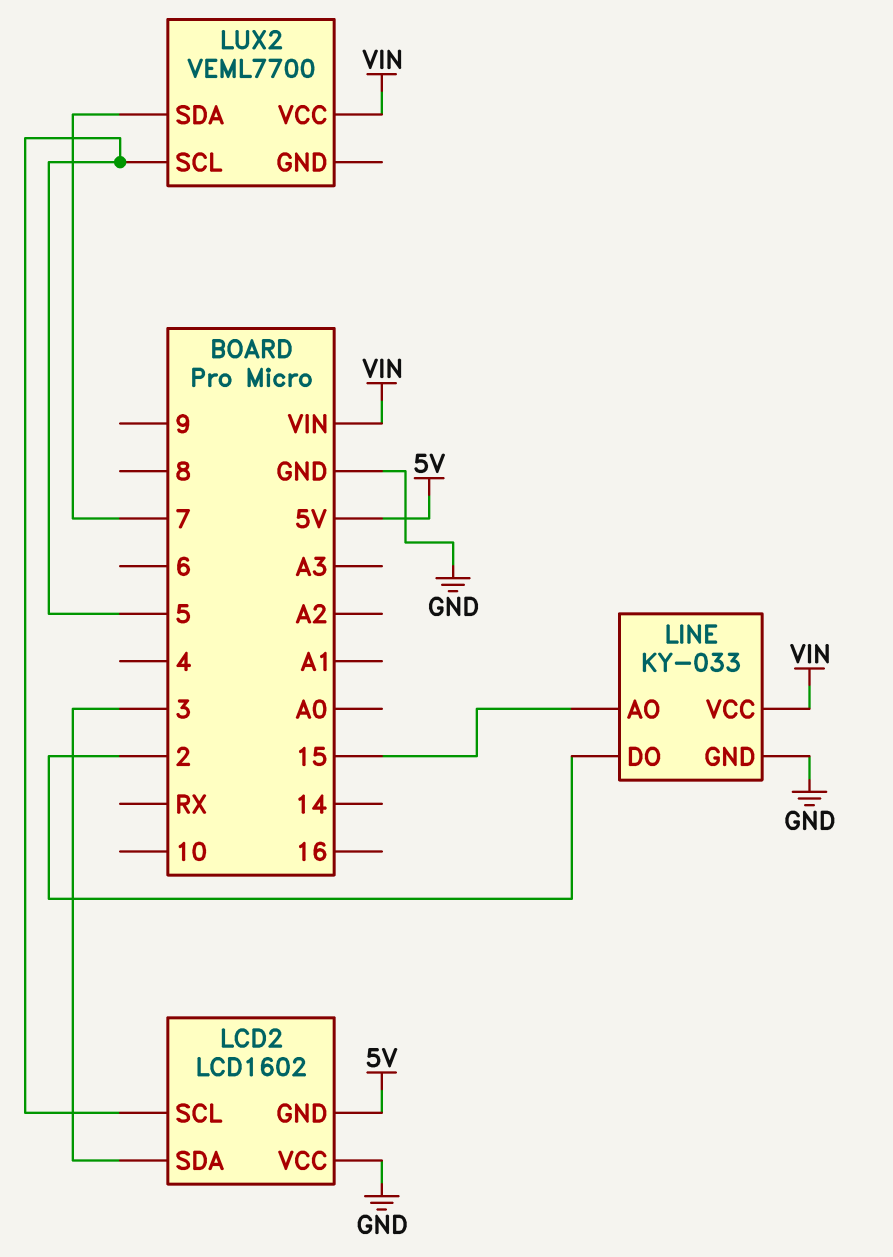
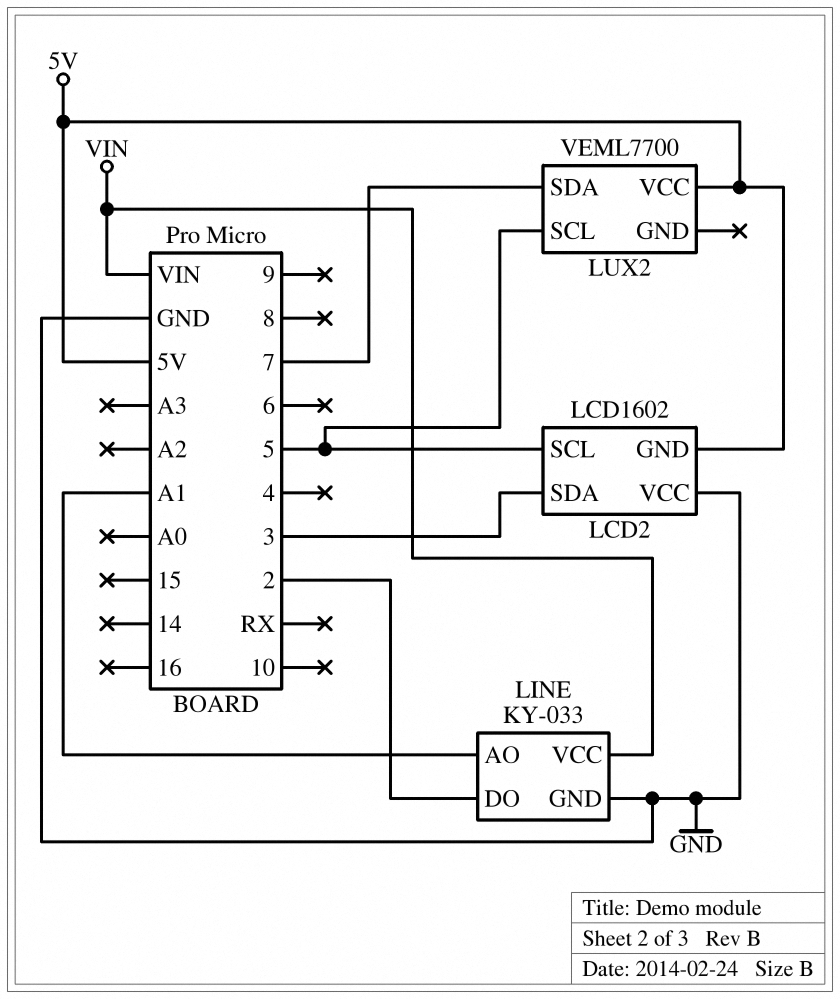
LINE pin AO: 15 -> A1
LUX2 pin VCC: VIN -> 5V

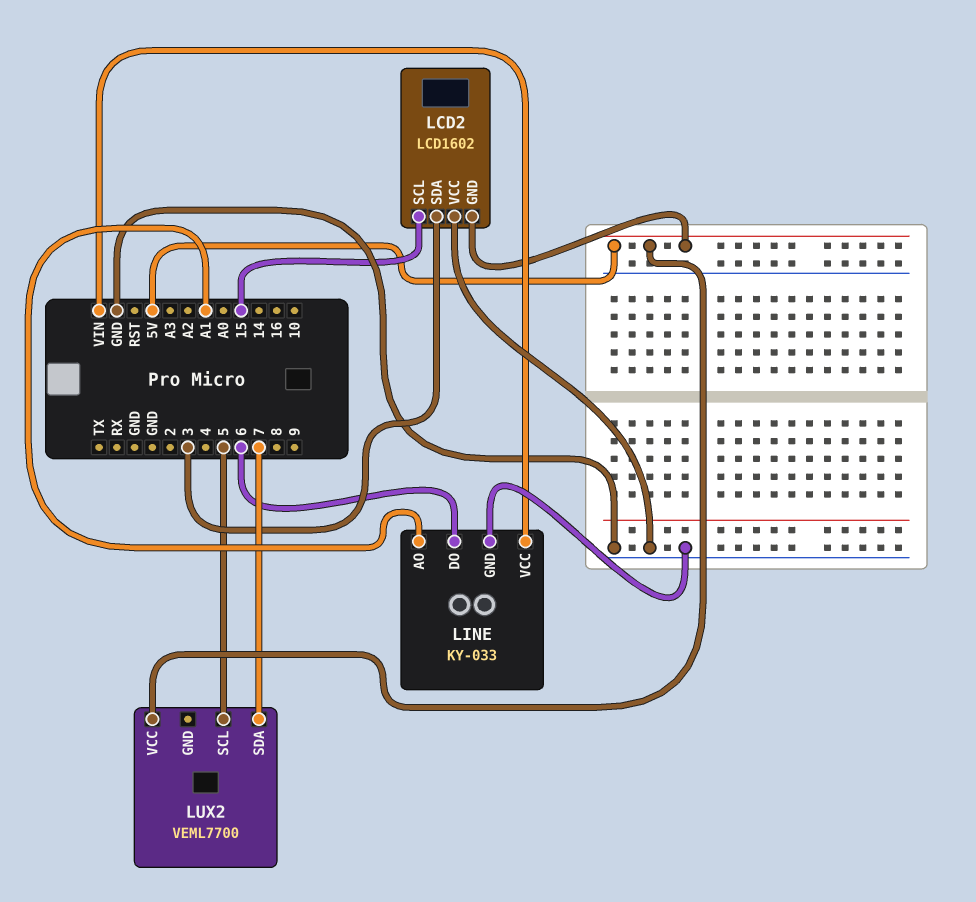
LCD2 pin SCL: 5 -> 15
LINE pin DO: 2 -> 6

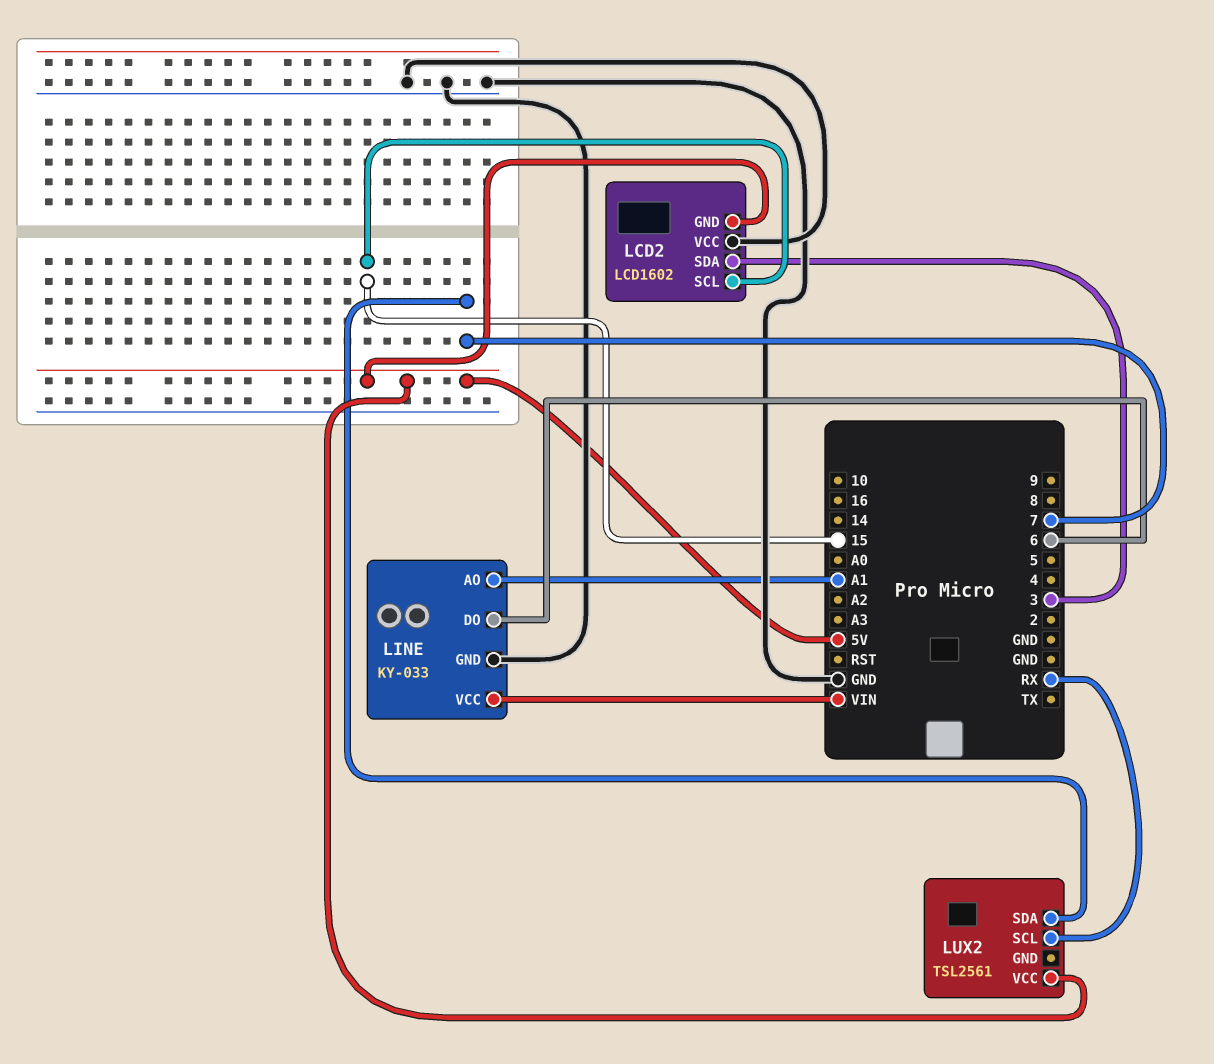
LUX2: VEML7700 -> TSL2561
LUX2 pin SCL: 5 -> RX

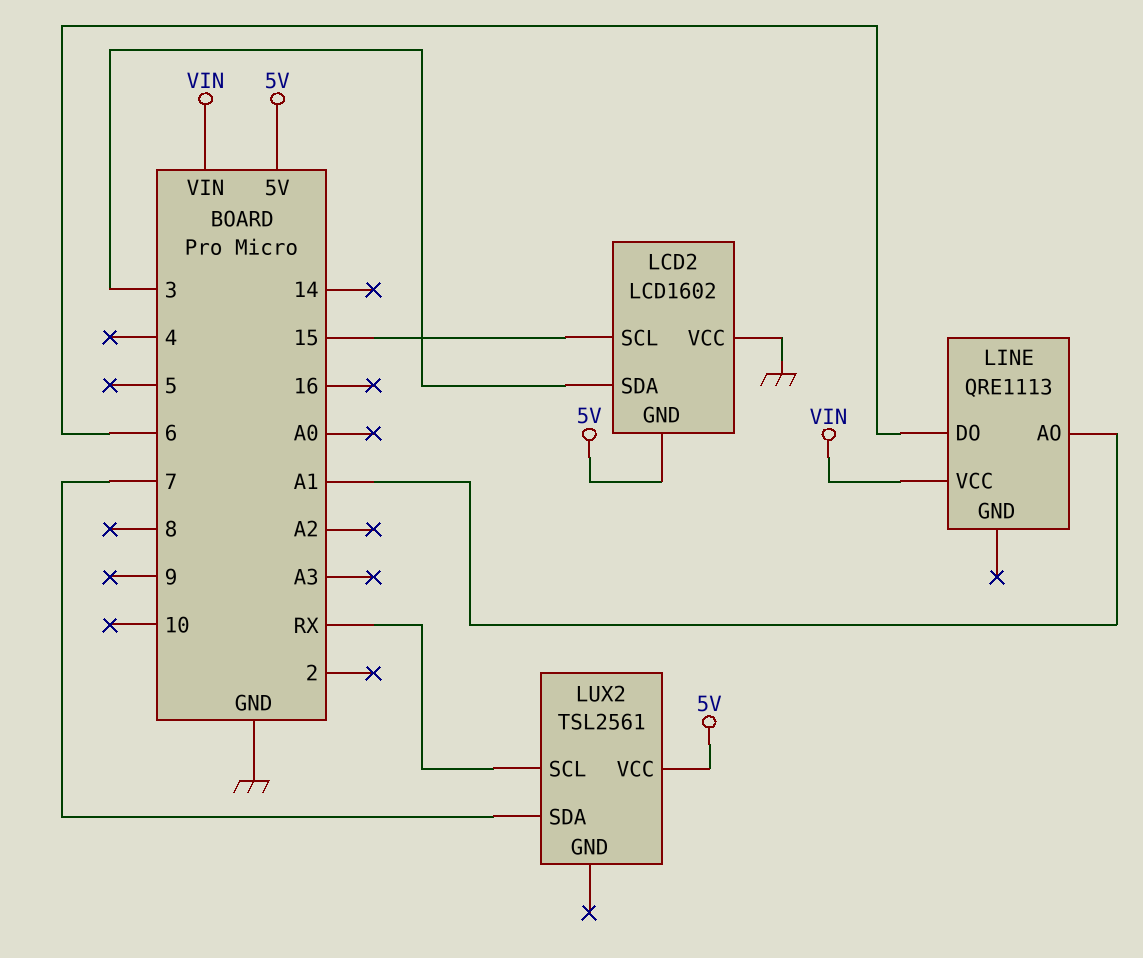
LINE: KY-033 -> QRE1113
LINE pin GND: GND -> none

